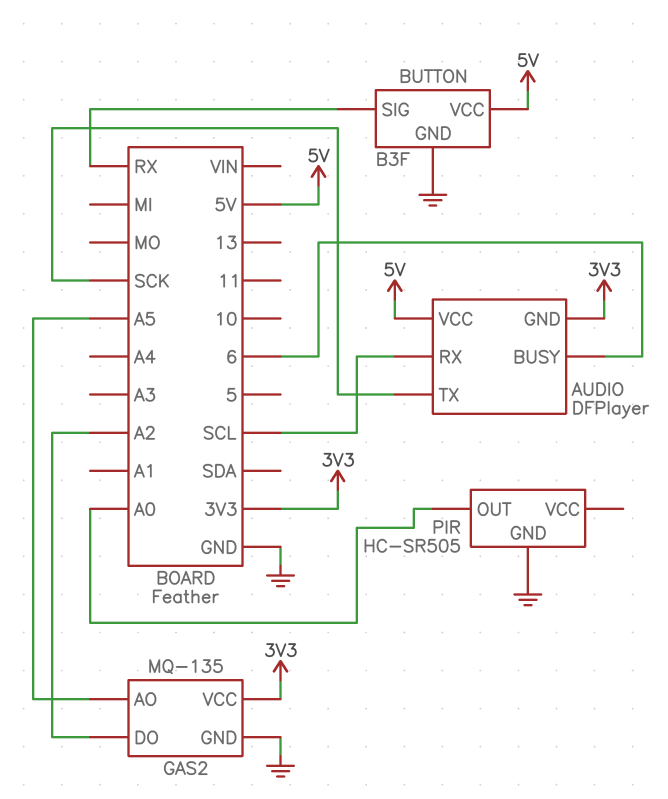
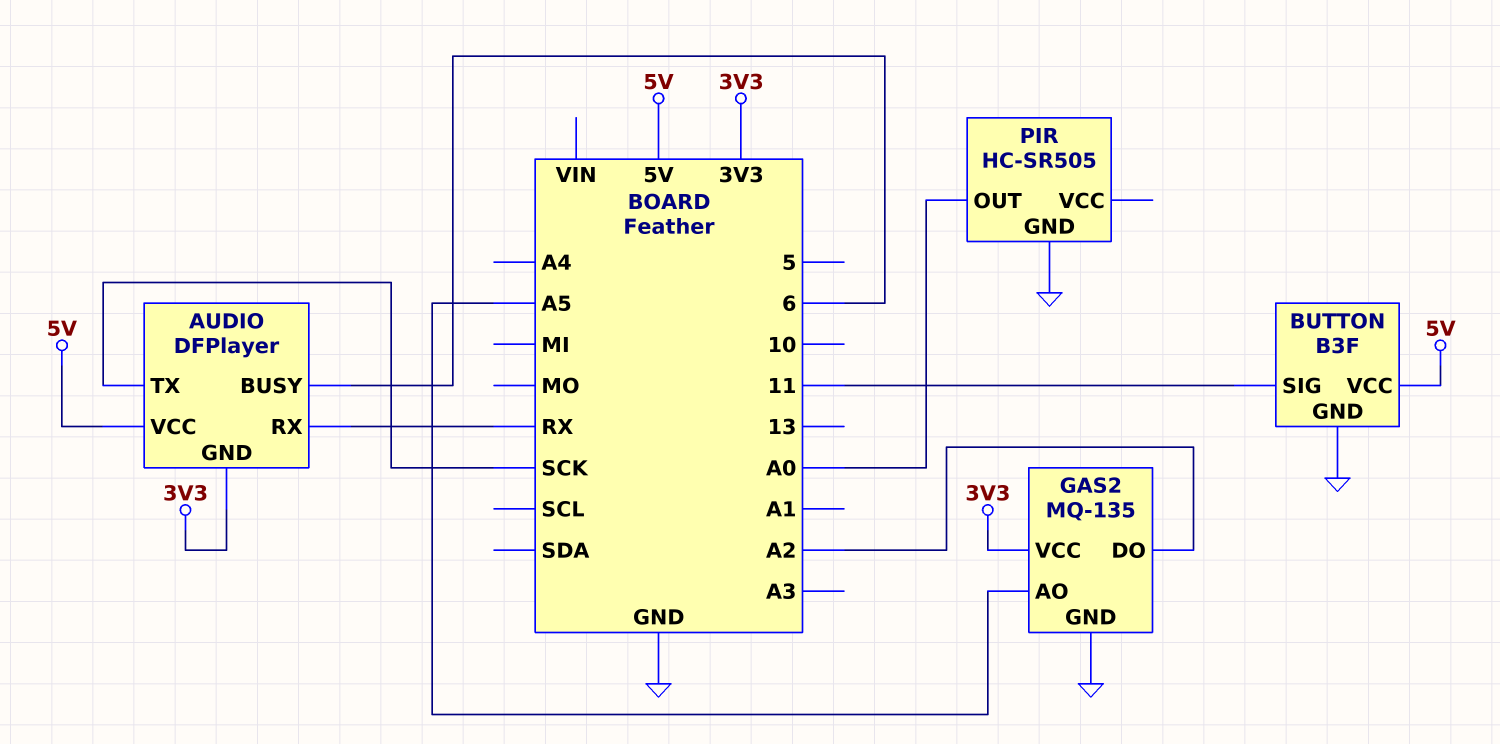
AUDIO pin RX: SCL -> RX
BUTTON pin SIG: RX -> 11

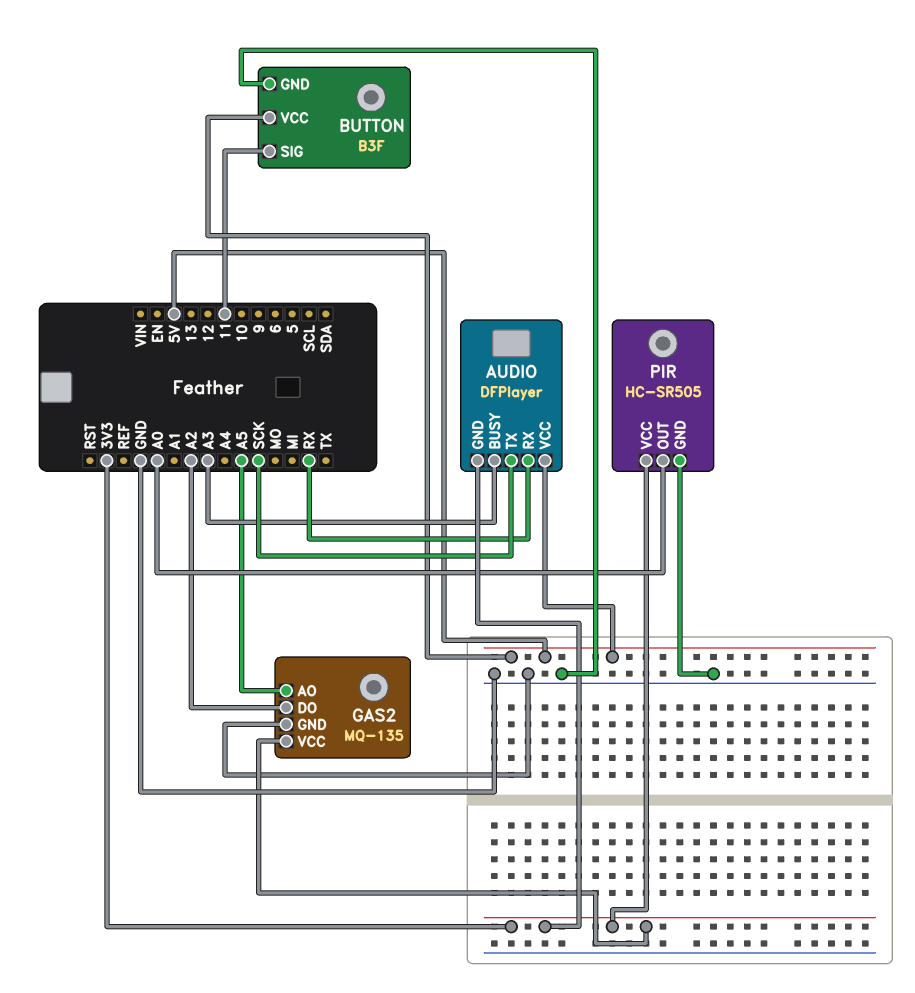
AUDIO pin BUSY: 6 -> A3
PIR pin VCC: none -> 3V3

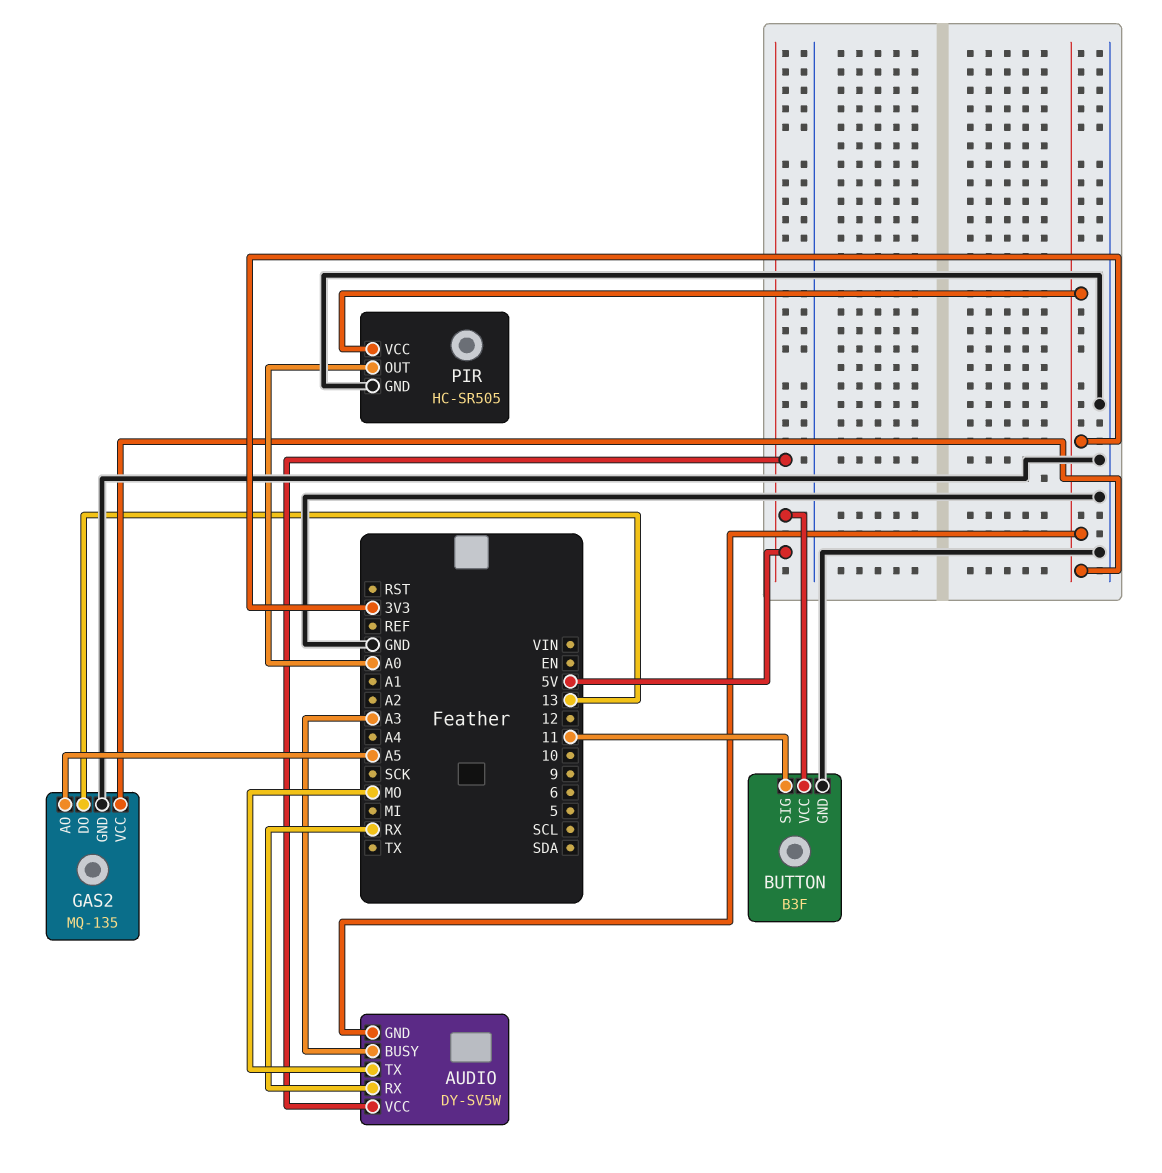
AUDIO: DFPlayer -> DY-SV5W
AUDIO pin TX: SCK -> MO
GAS2 pin DO: A2 -> 13

